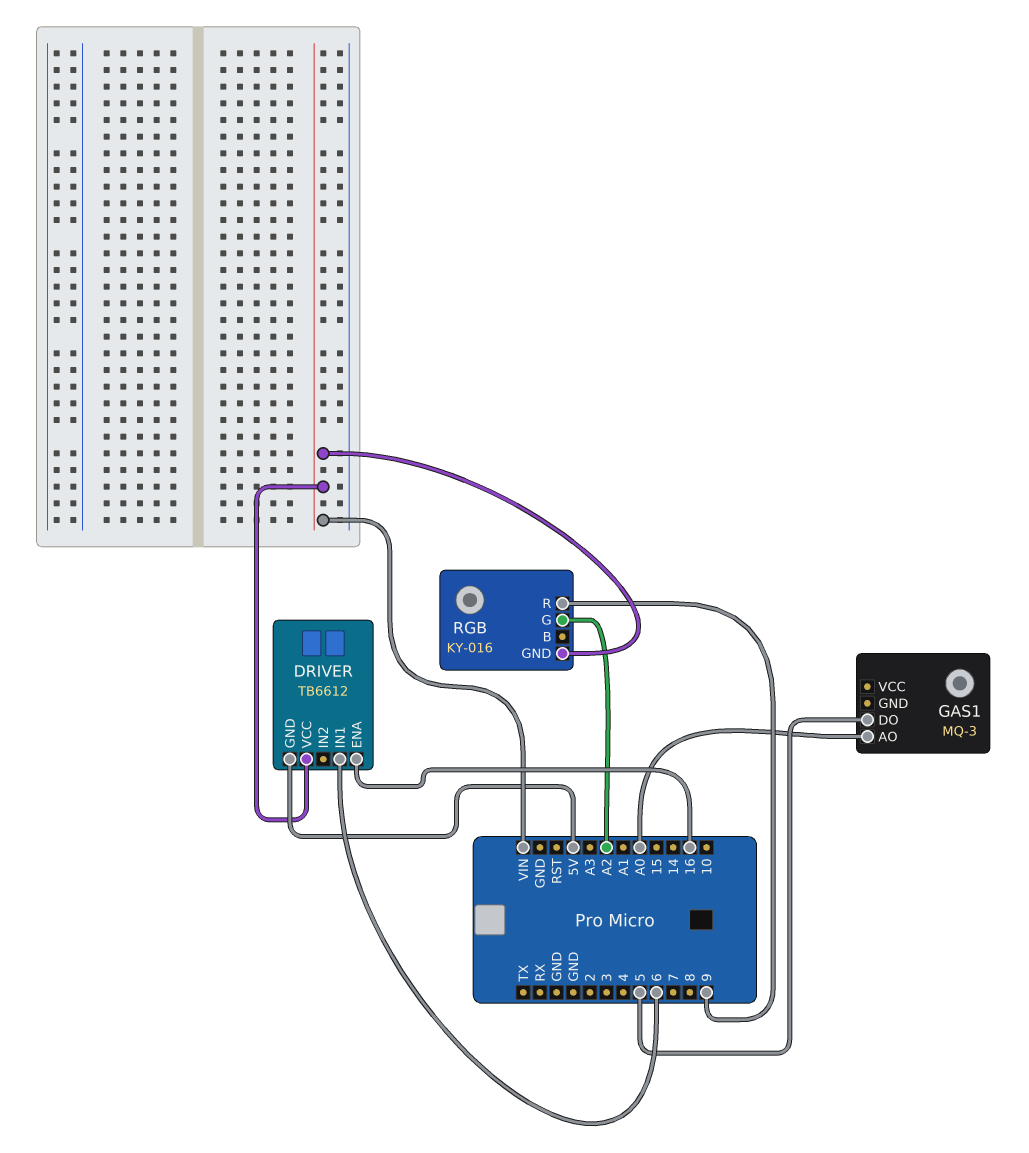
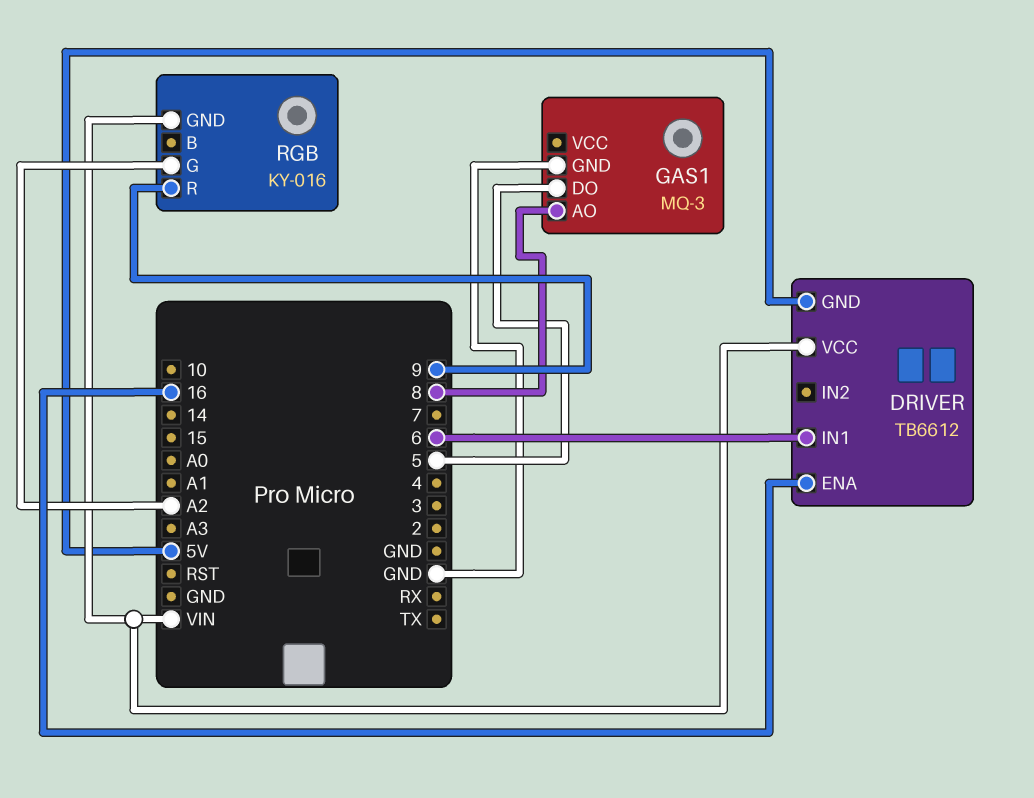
GAS1 pin AO: A0 -> 8
GAS1 pin GND: none -> GND

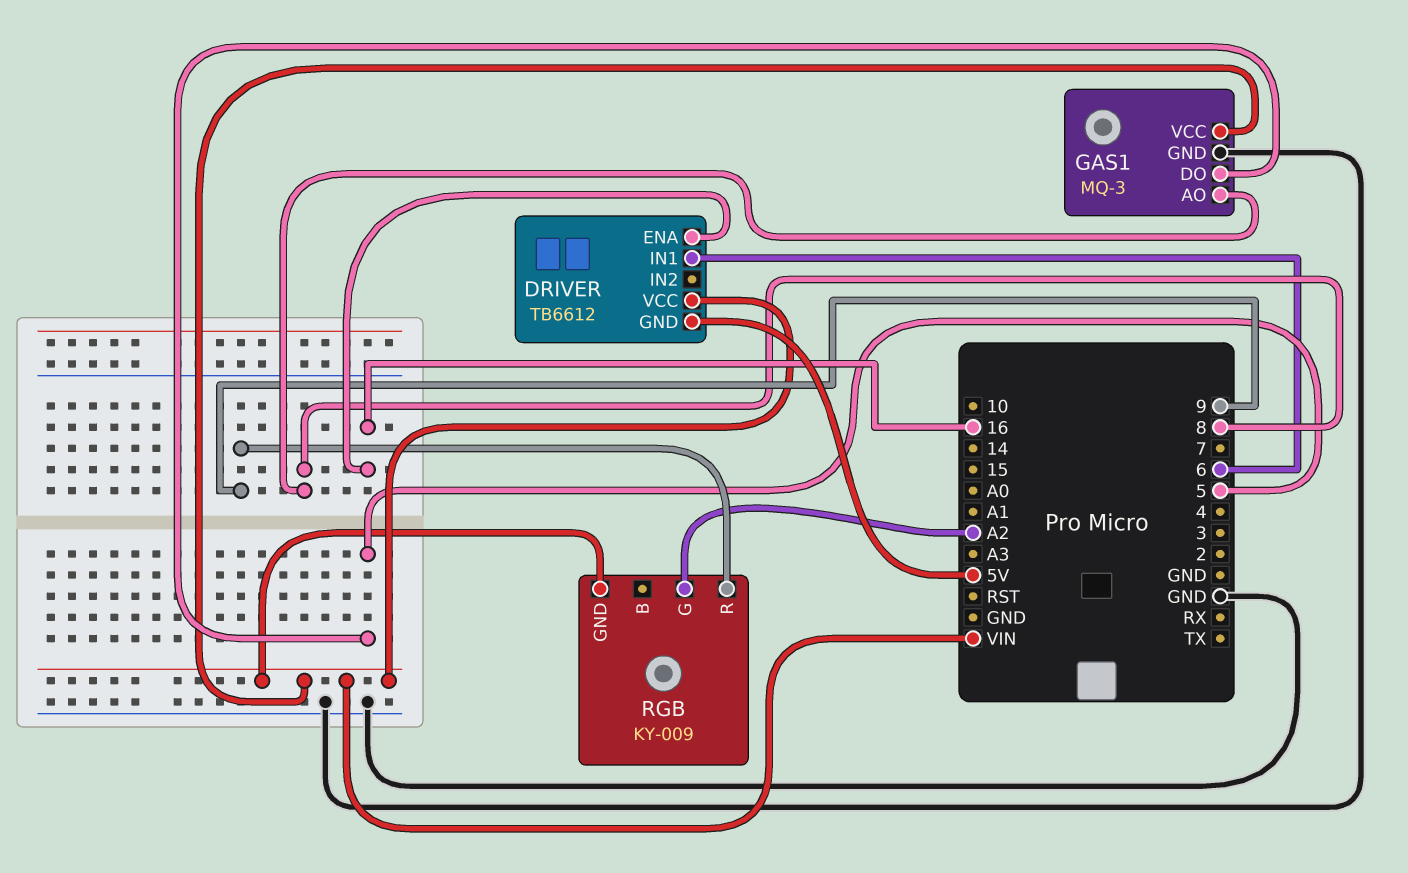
GAS1 pin VCC: none -> VIN
RGB: KY-016 -> KY-009

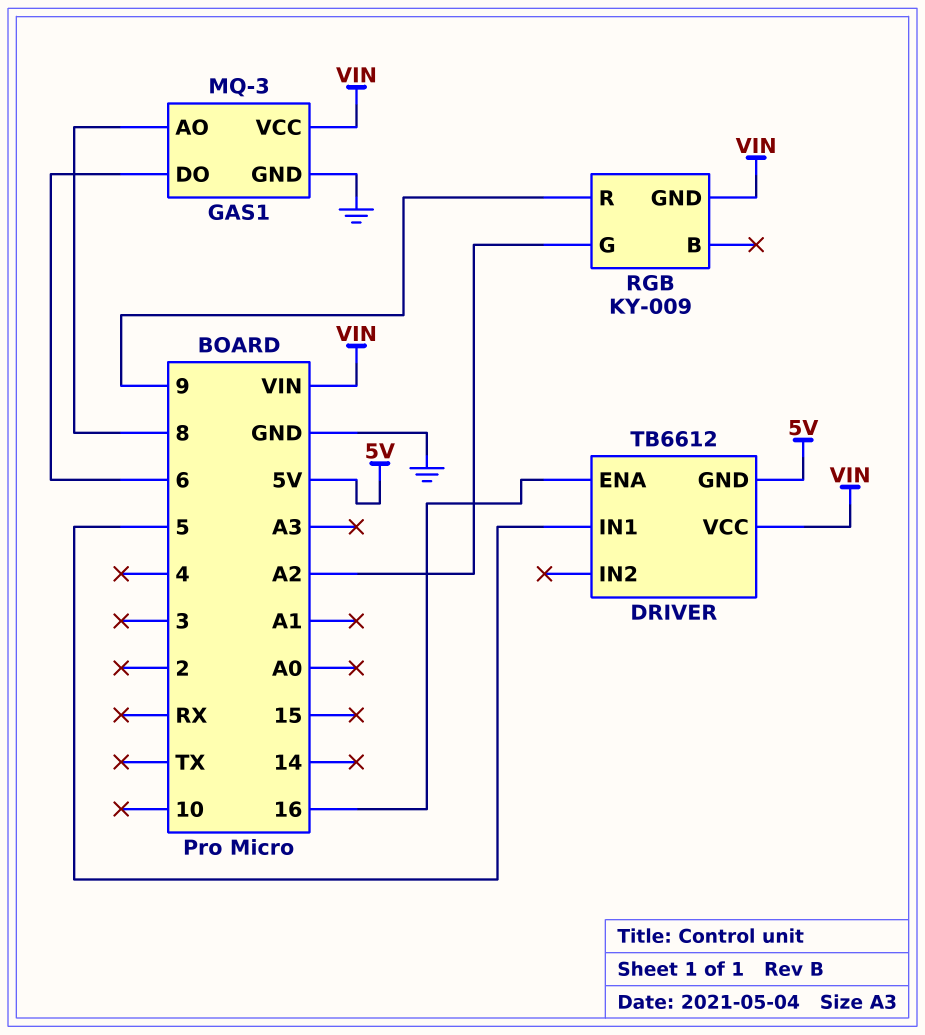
DRIVER pin IN1: 6 -> 5
GAS1 pin DO: 5 -> 6

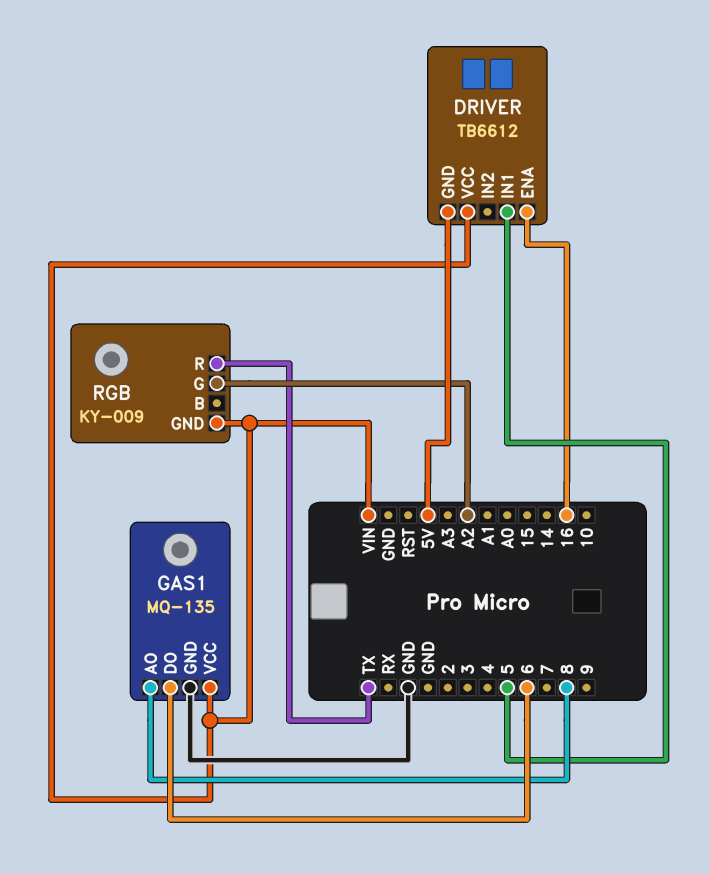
GAS1: MQ-3 -> MQ-135
RGB pin R: 9 -> TX

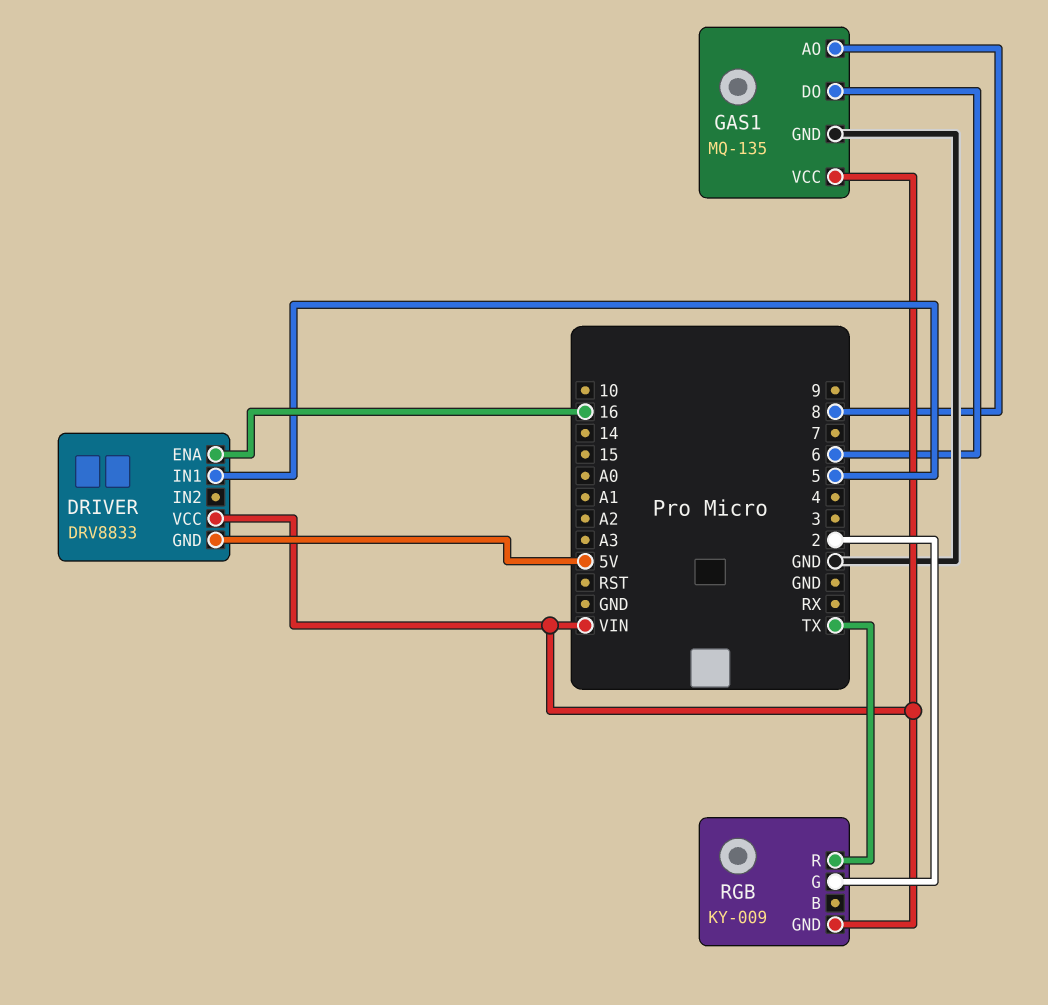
DRIVER: TB6612 -> DRV8833
RGB pin G: A2 -> 2

